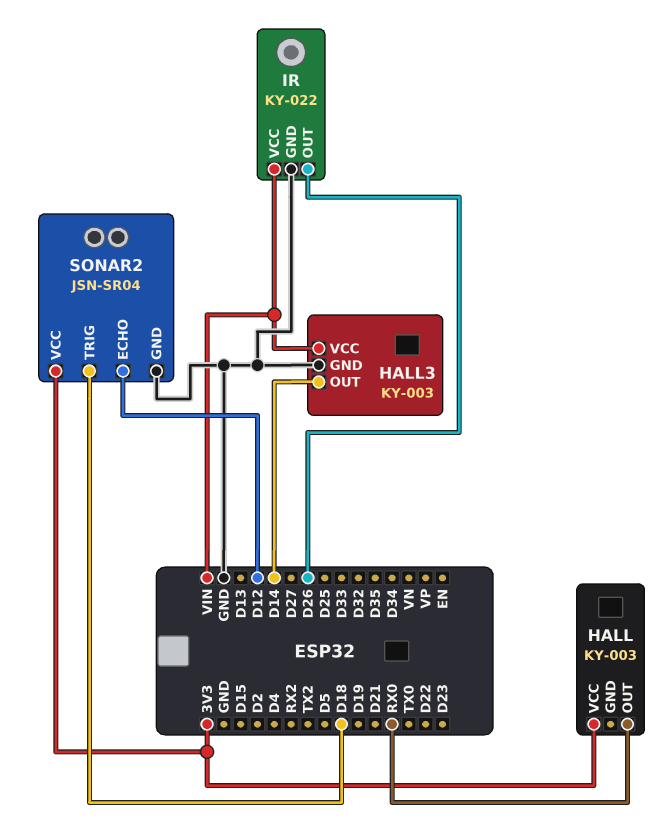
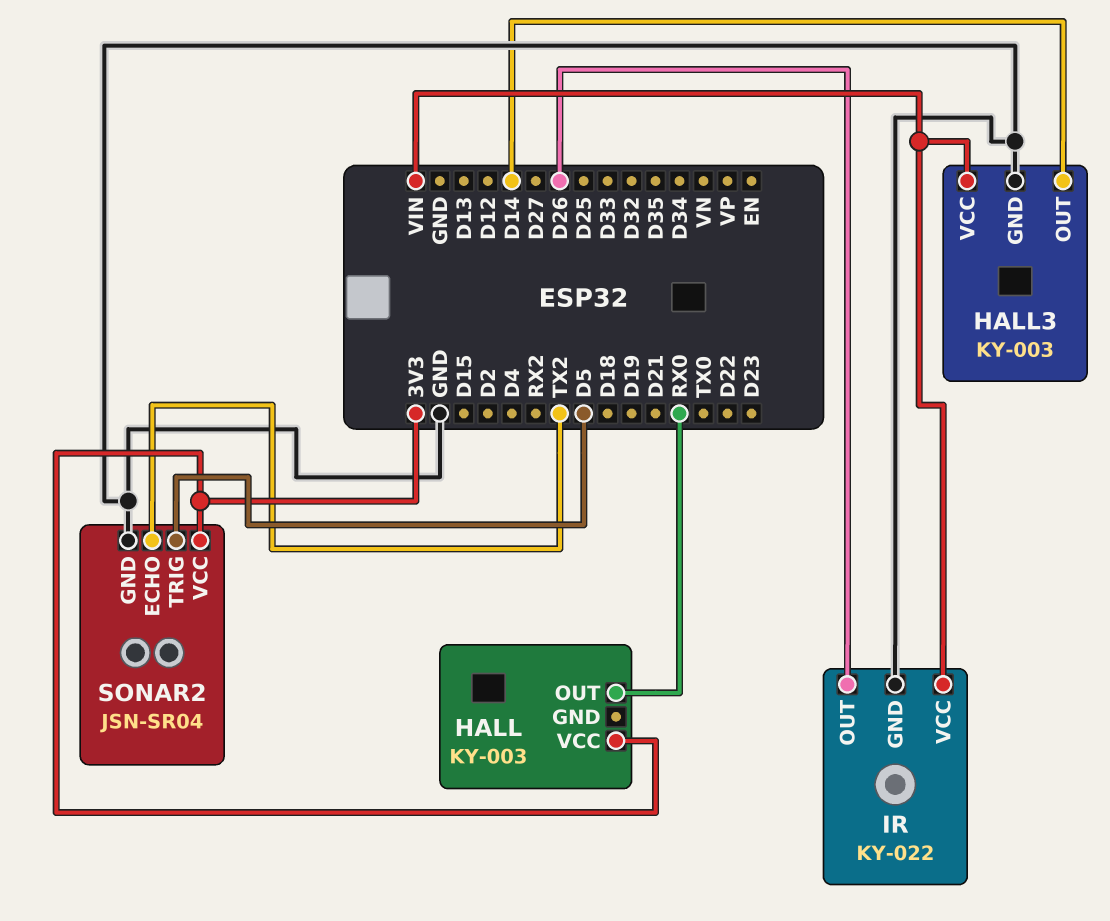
SONAR2 pin ECHO: D12 -> TX2
SONAR2 pin TRIG: D18 -> D5

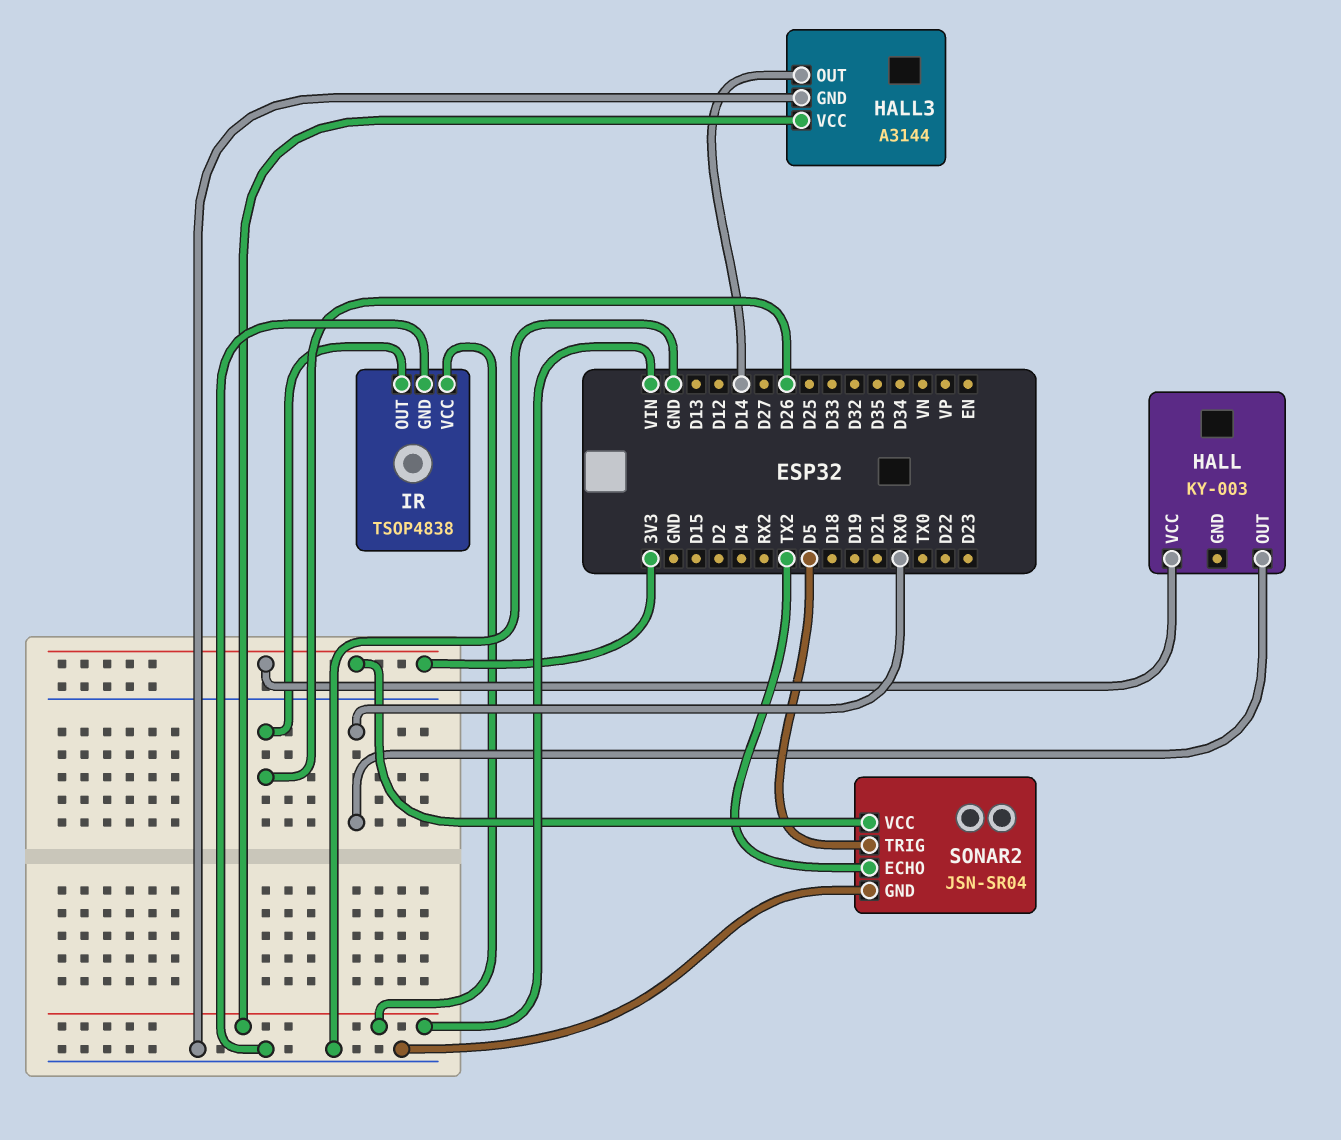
HALL3: KY-003 -> A3144
IR: KY-022 -> TSOP4838

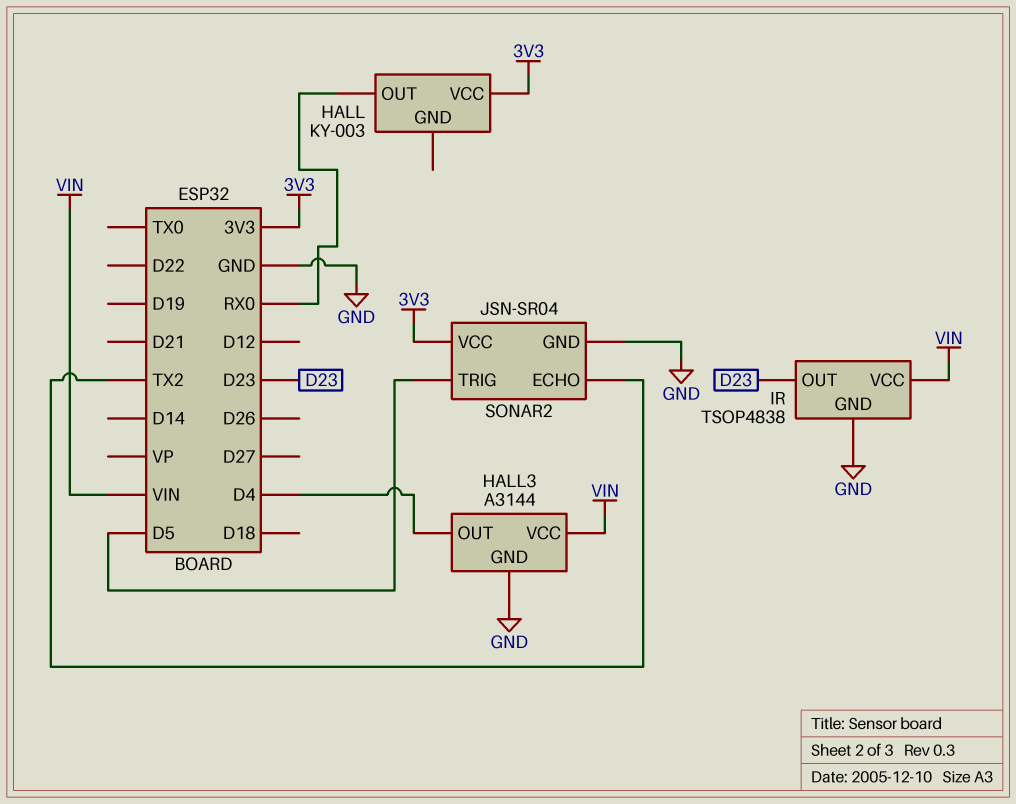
HALL3 pin OUT: D14 -> D4
IR pin OUT: D26 -> D23

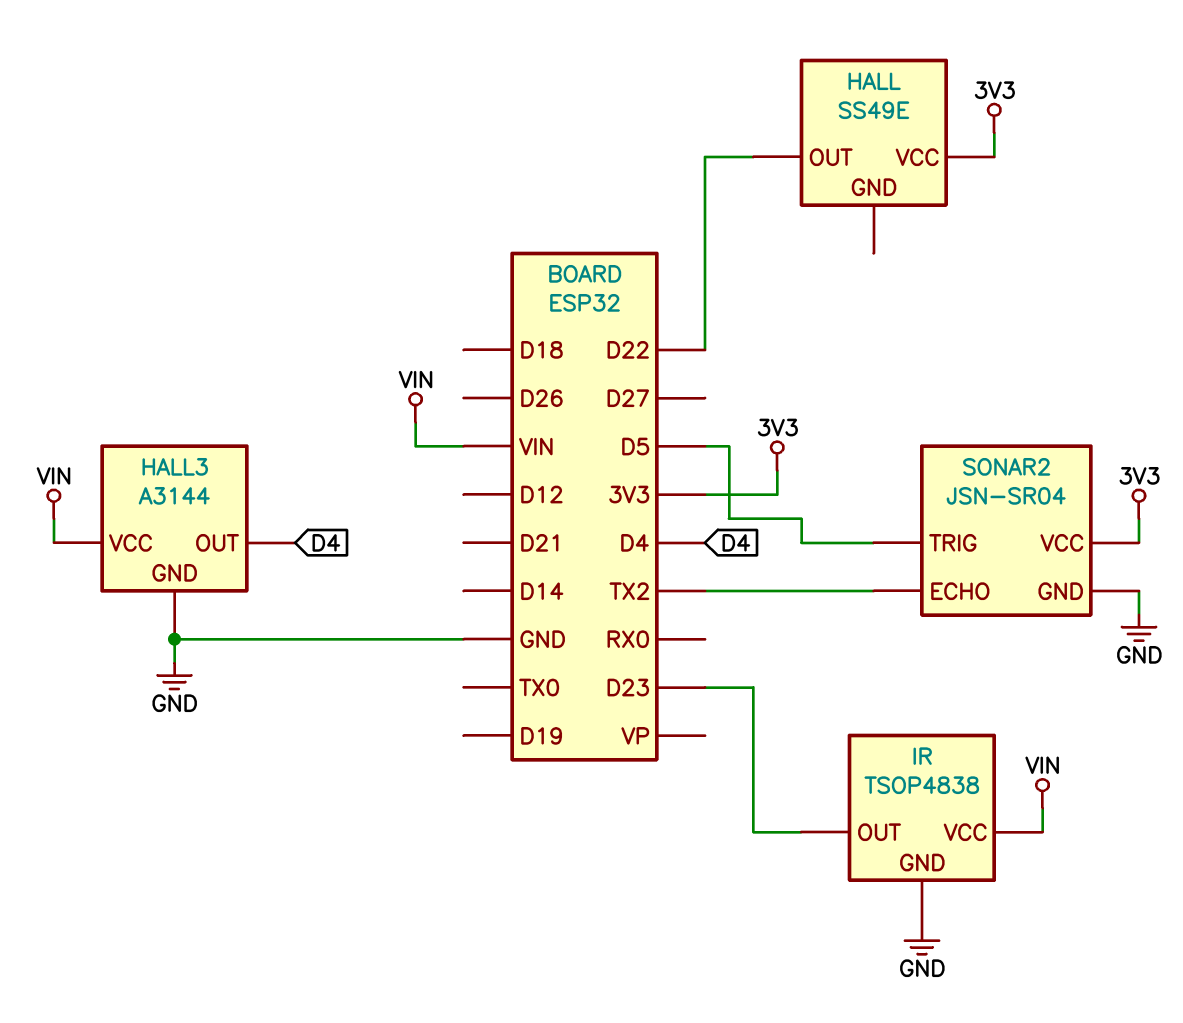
HALL: KY-003 -> SS49E
HALL pin OUT: RX0 -> D22

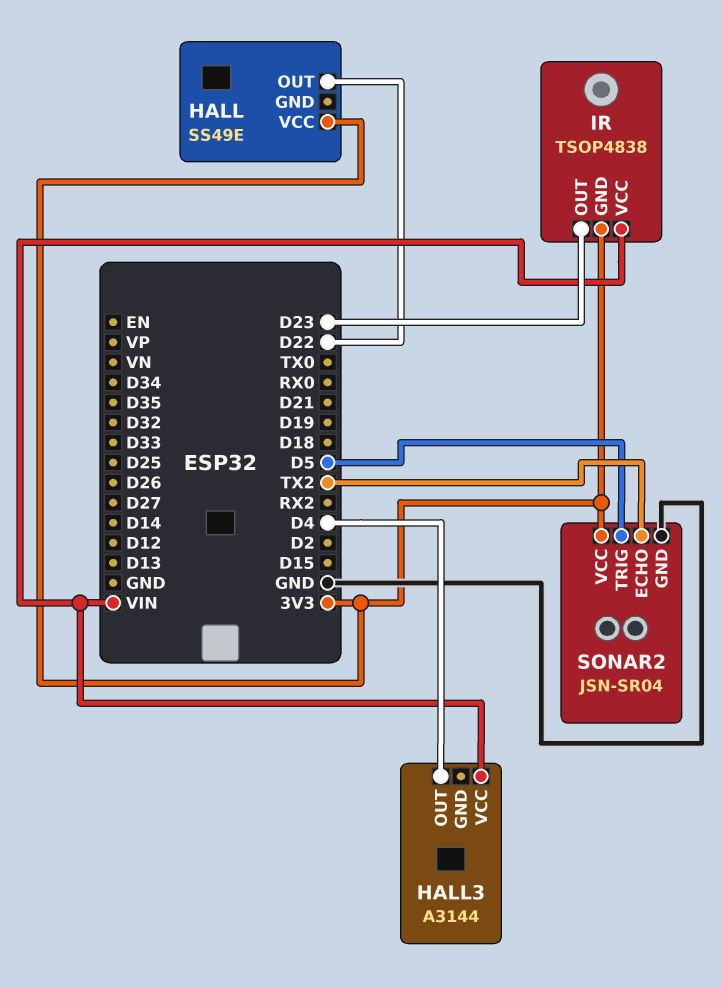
HALL3 pin GND: GND -> none
IR pin GND: GND -> 3V3

